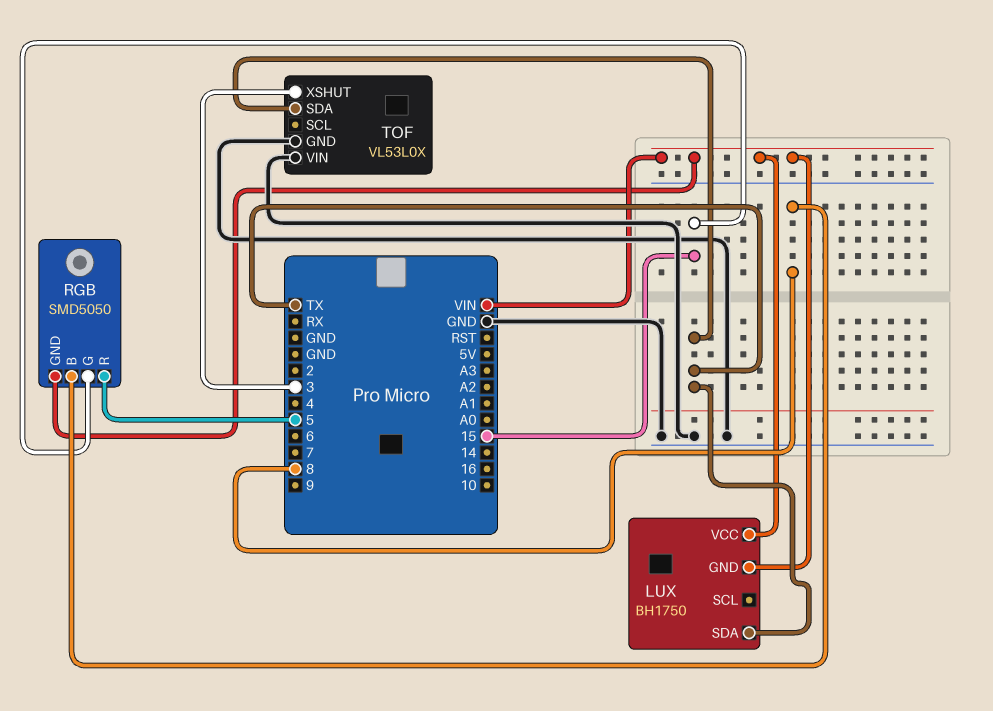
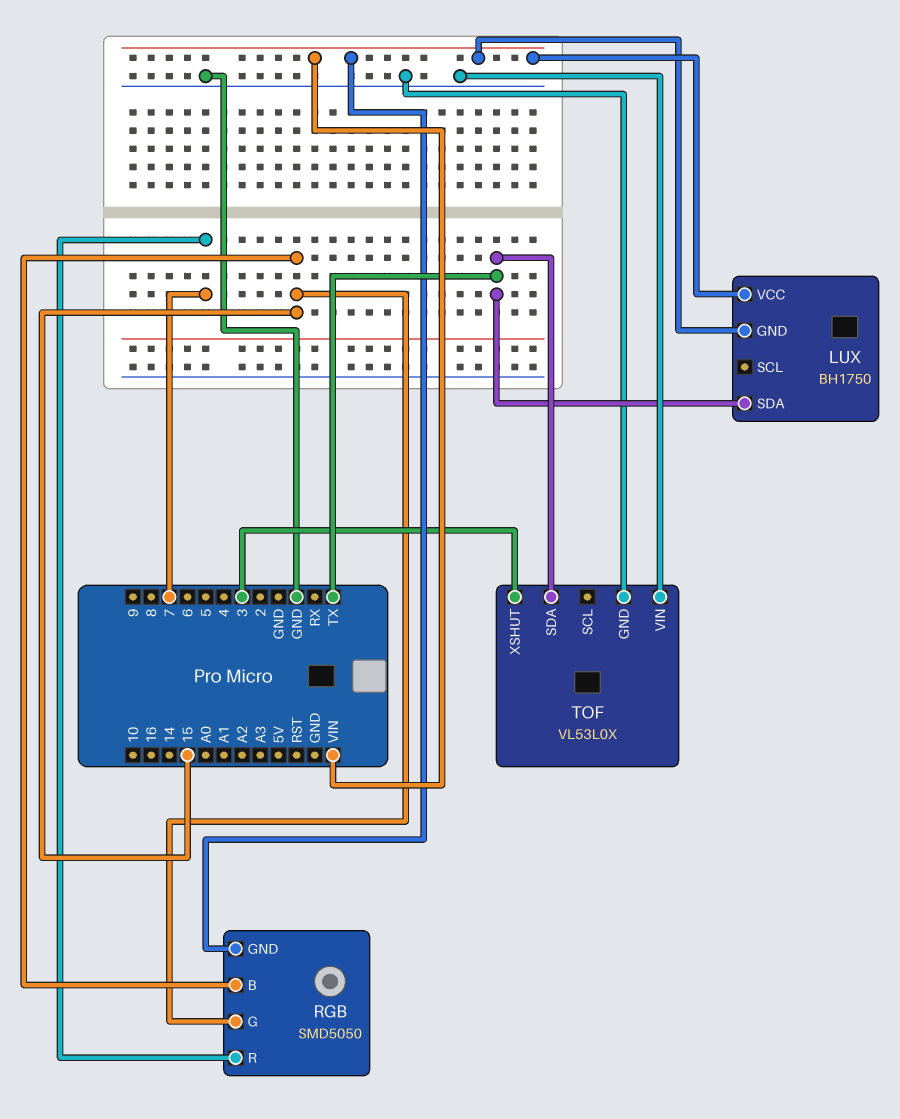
RGB pin B: 8 -> 15
RGB pin R: 5 -> 7

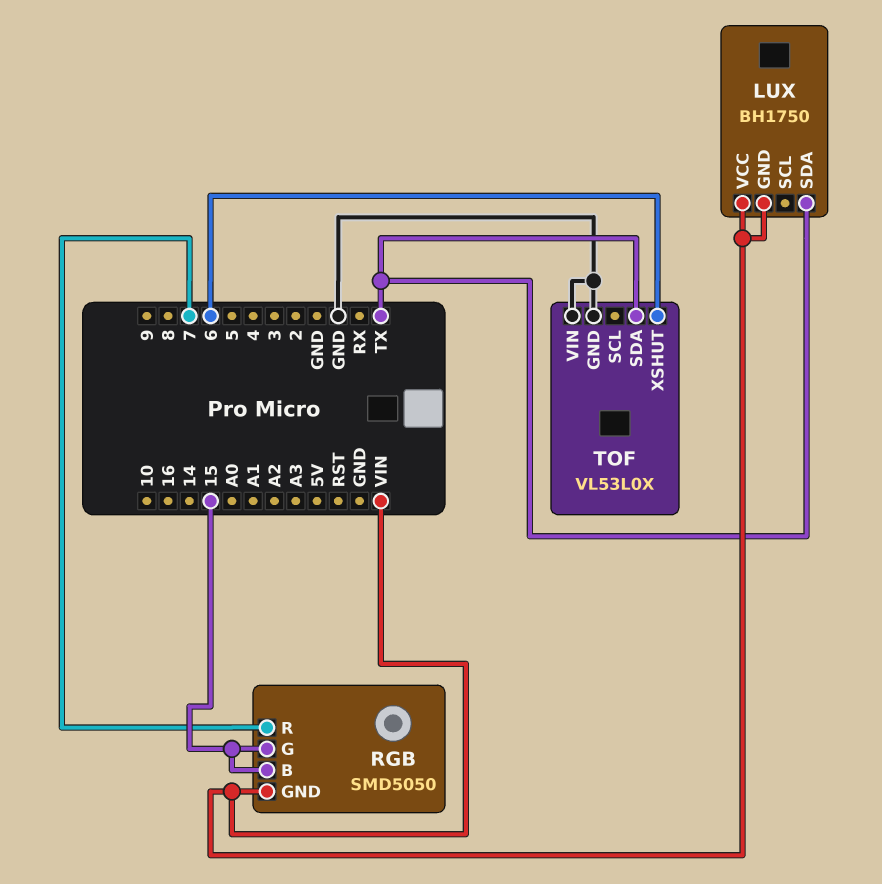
TOF pin XSHUT: 3 -> 6

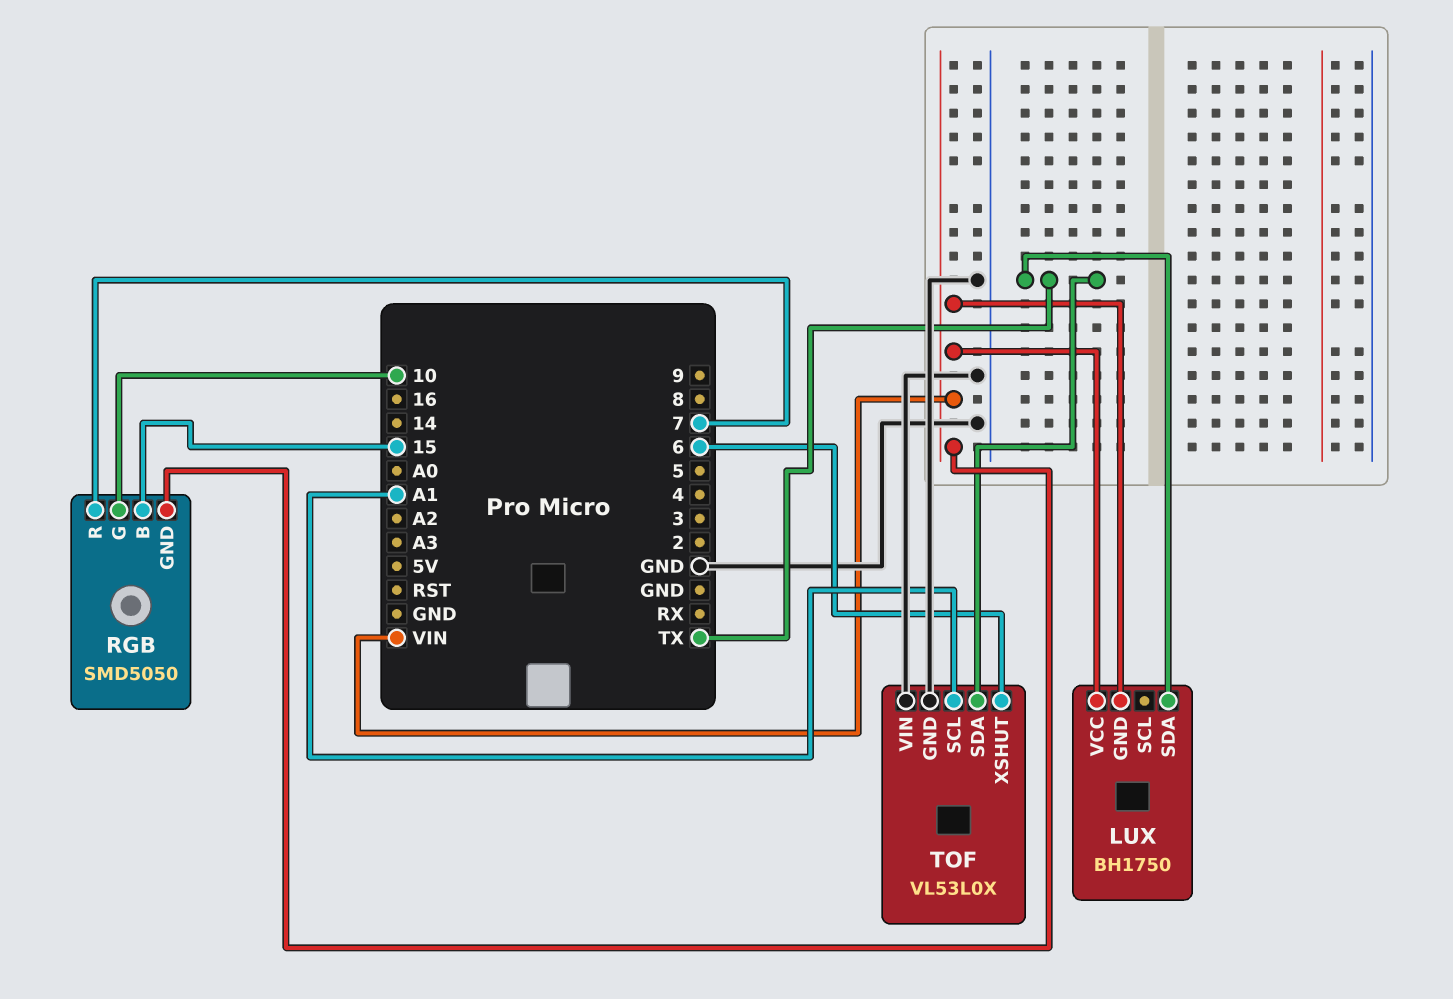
RGB pin G: 15 -> 10
TOF pin SCL: none -> A1

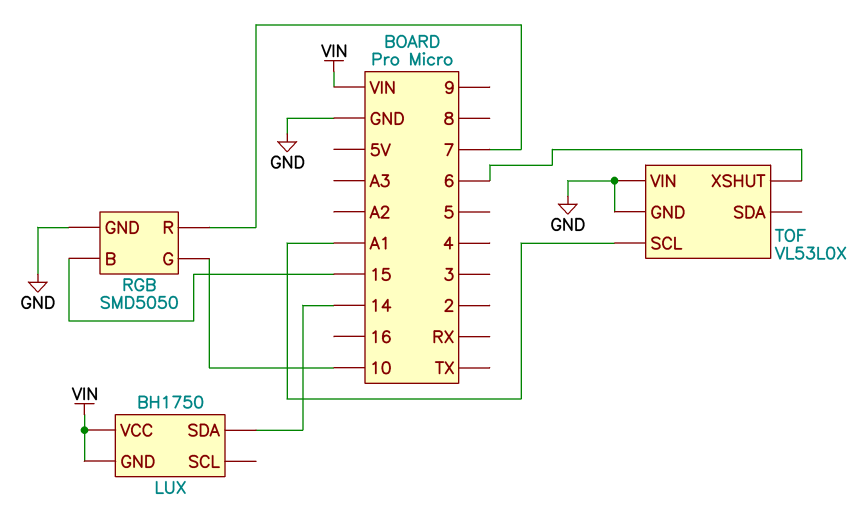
LUX pin SDA: TX -> 14
RGB pin GND: VIN -> GND
TOF pin SDA: TX -> none

